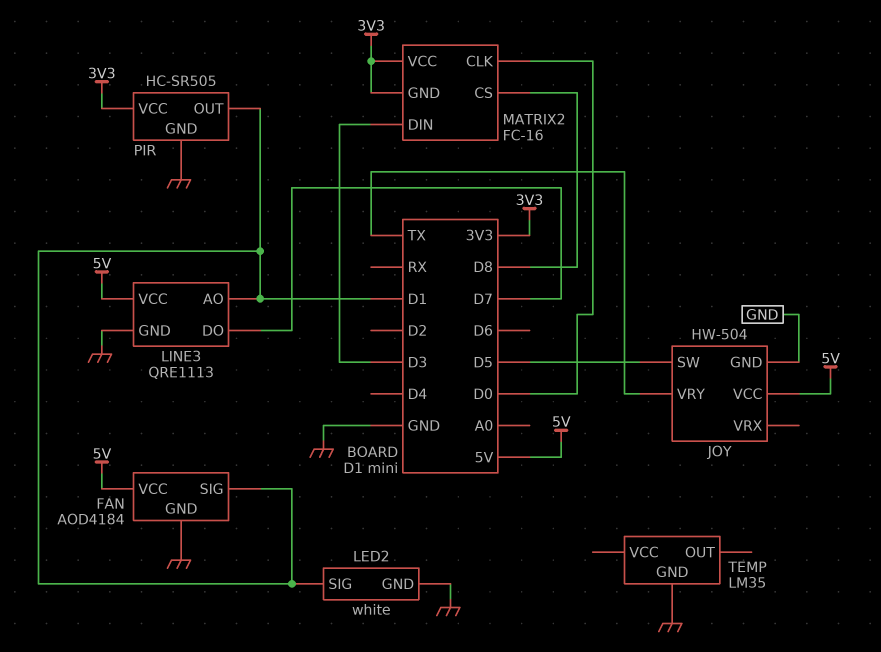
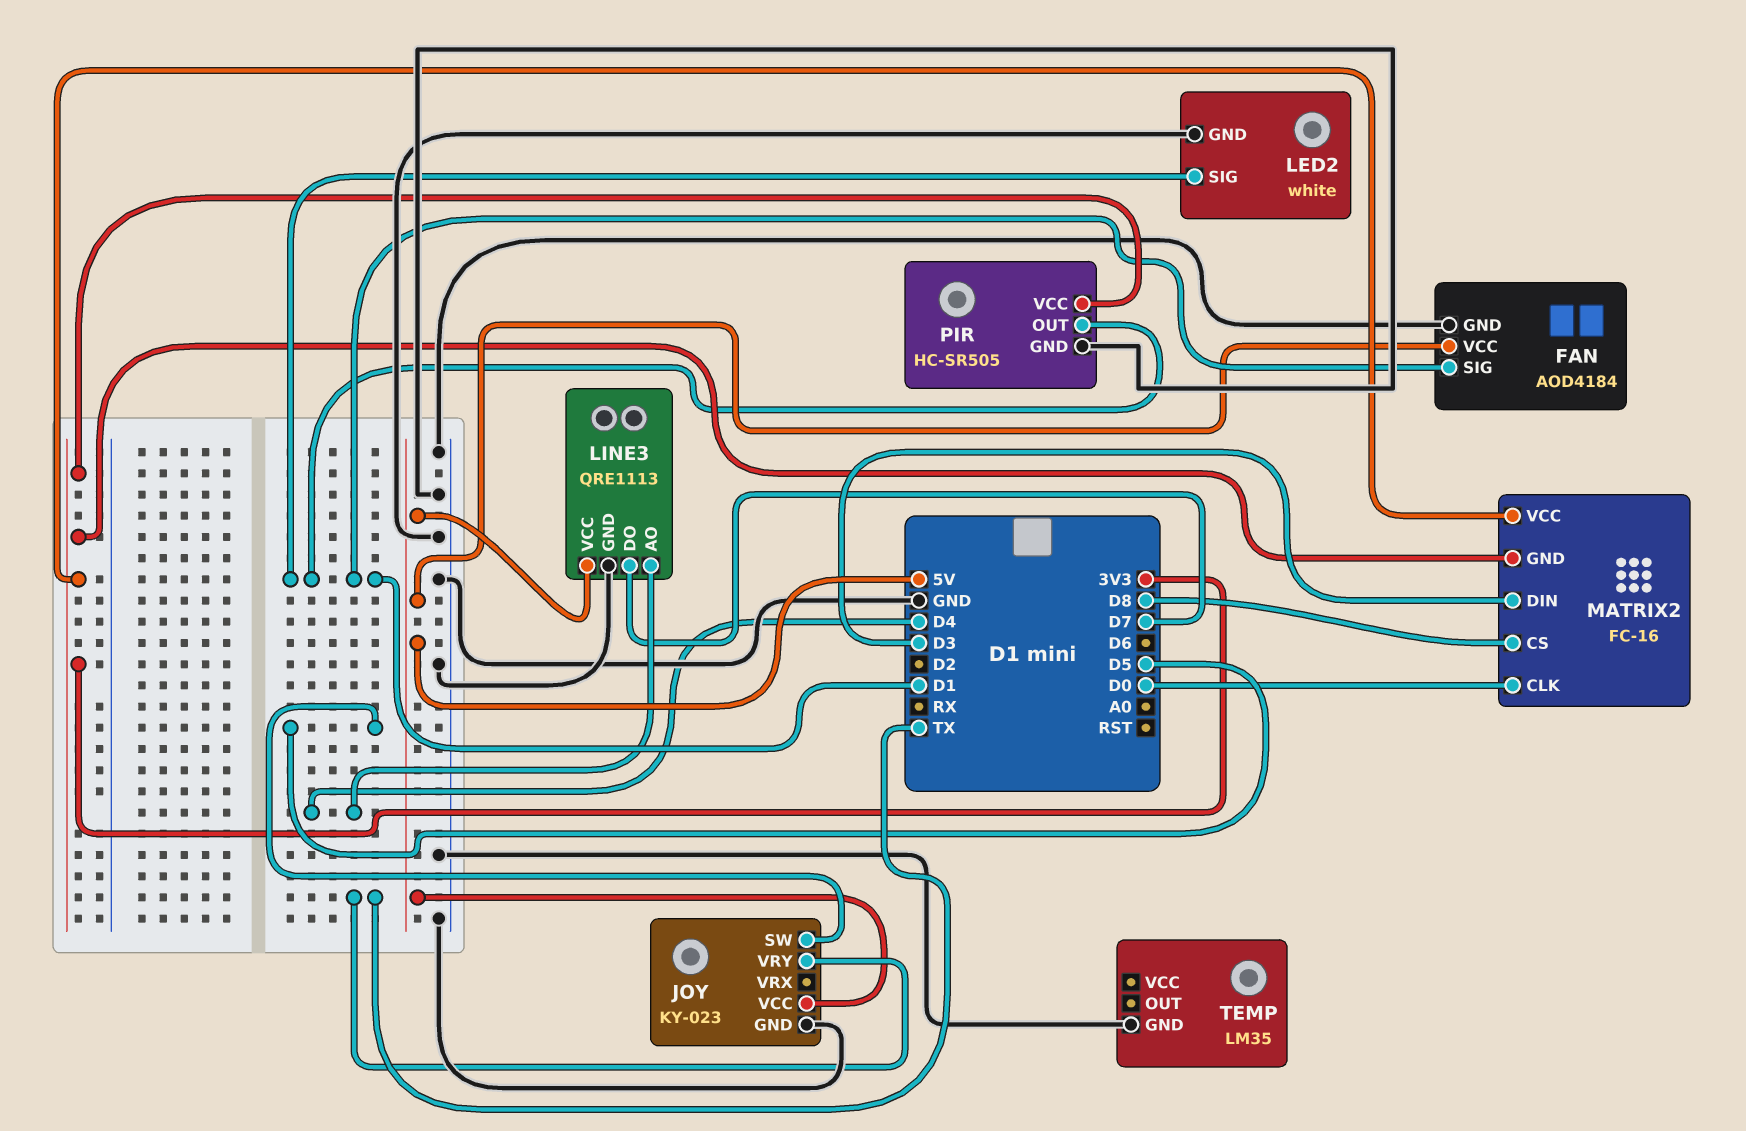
JOY: HW-504 -> KY-023
LINE3 pin AO: D1 -> D4

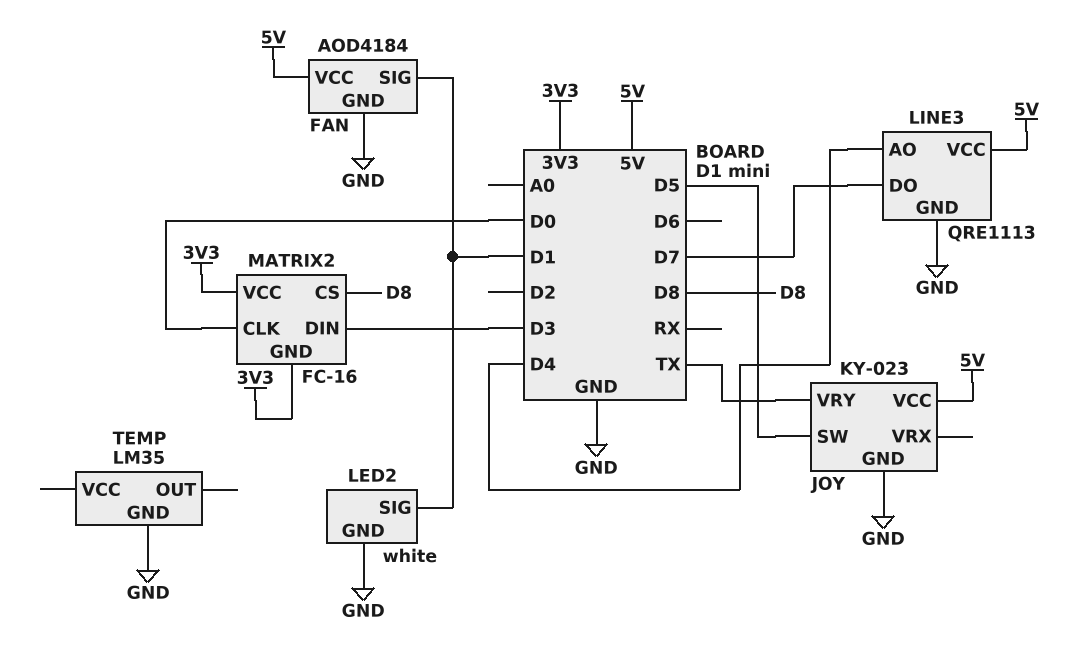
PIR: HC-SR505 -> none
PIR pin GND: GND -> none
PIR pin OUT: D1 -> none
PIR pin VCC: 3V3 -> none

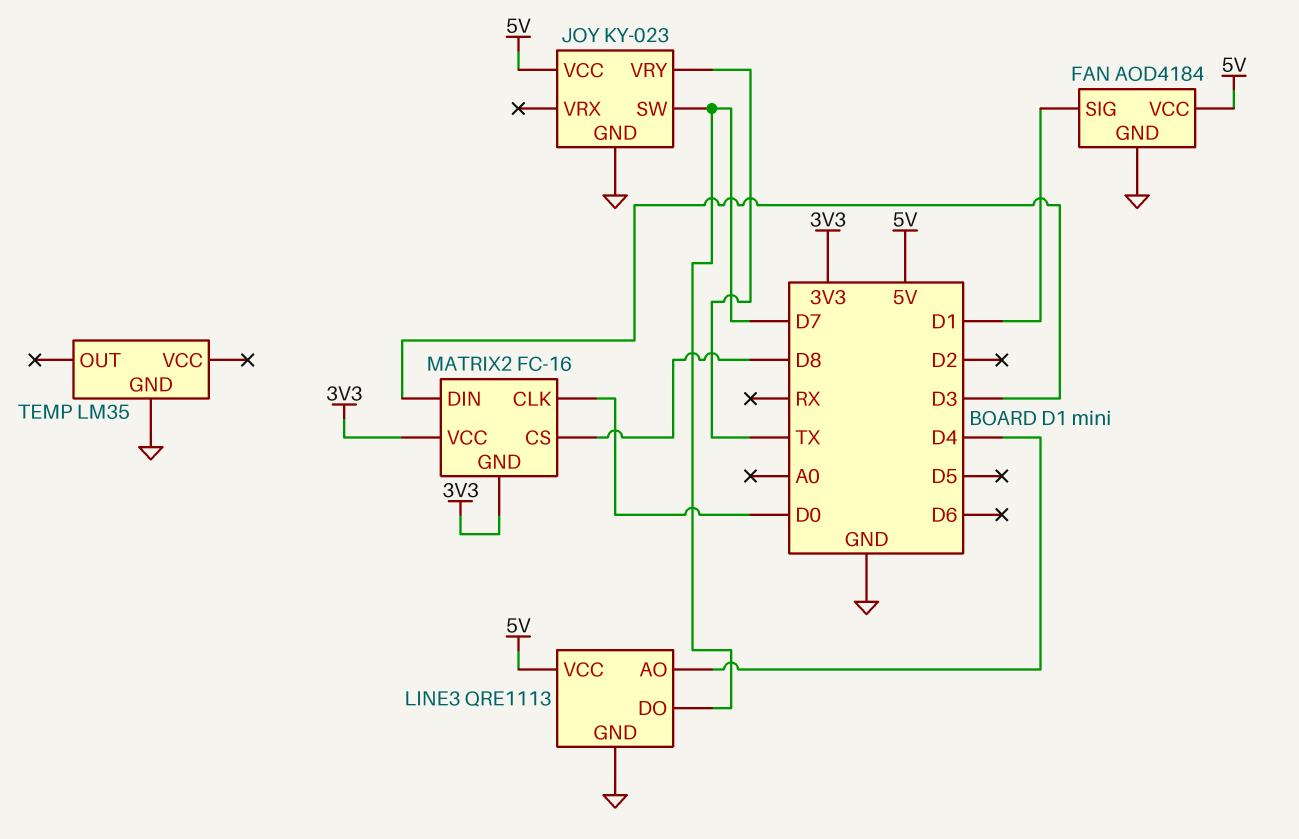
JOY pin SW: D5 -> D7
LED2: white -> none
LED2 pin GND: GND -> none
LED2 pin SIG: D1 -> none

